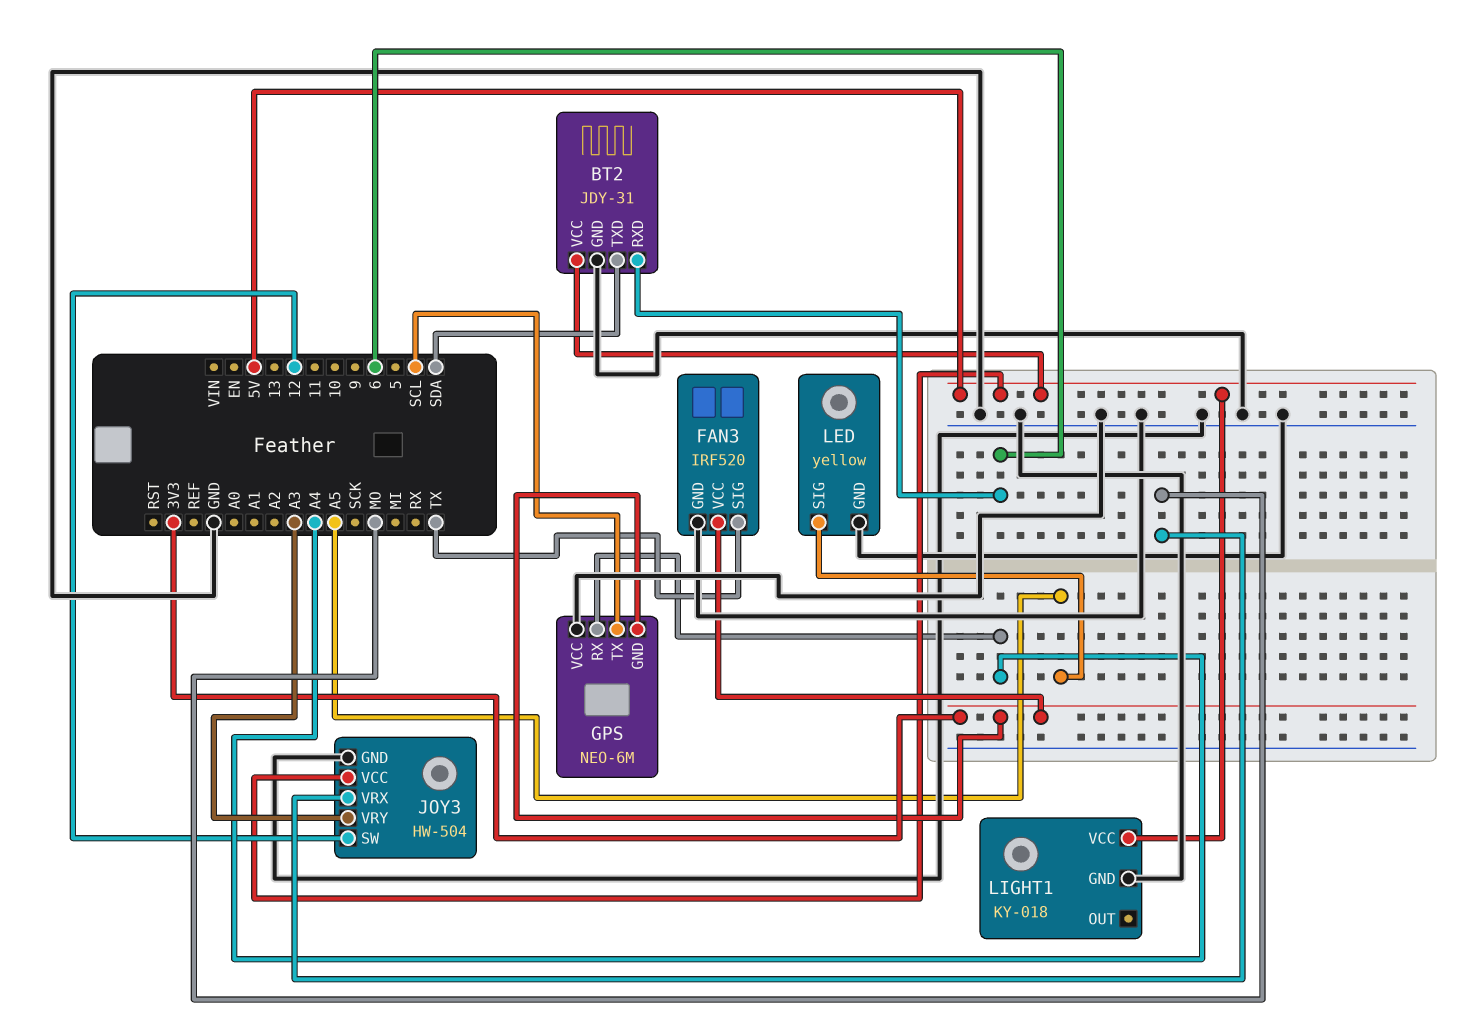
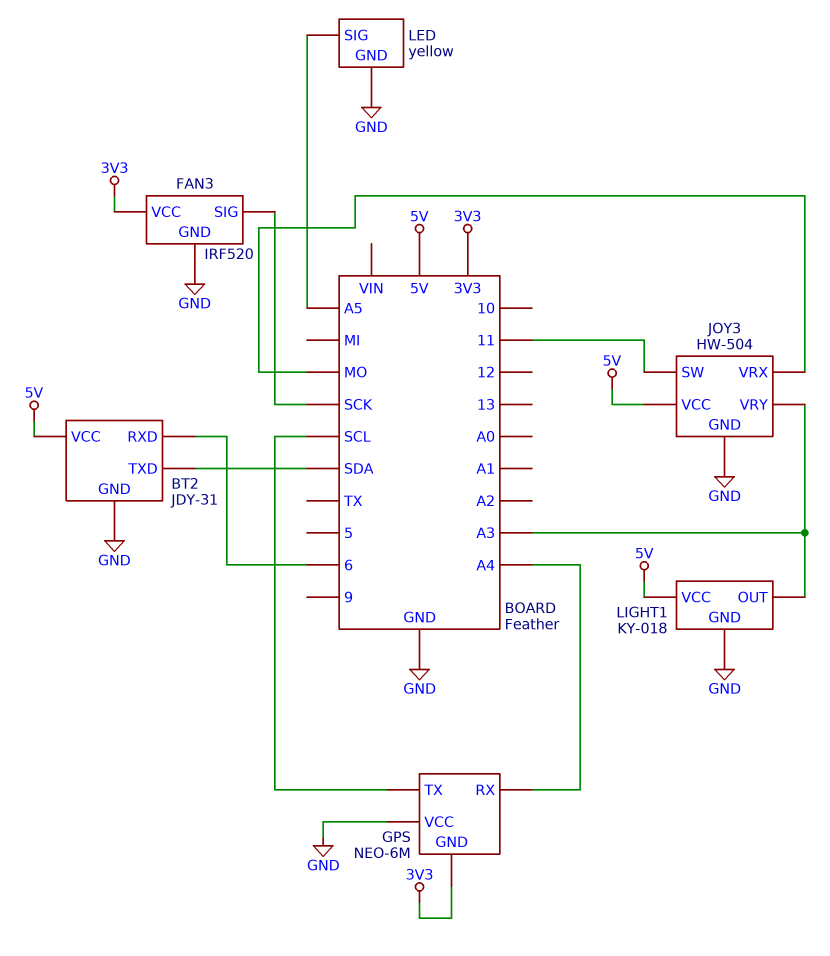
FAN3 pin SIG: TX -> SCK
JOY3 pin SW: 12 -> 11
LIGHT1 pin OUT: none -> A3

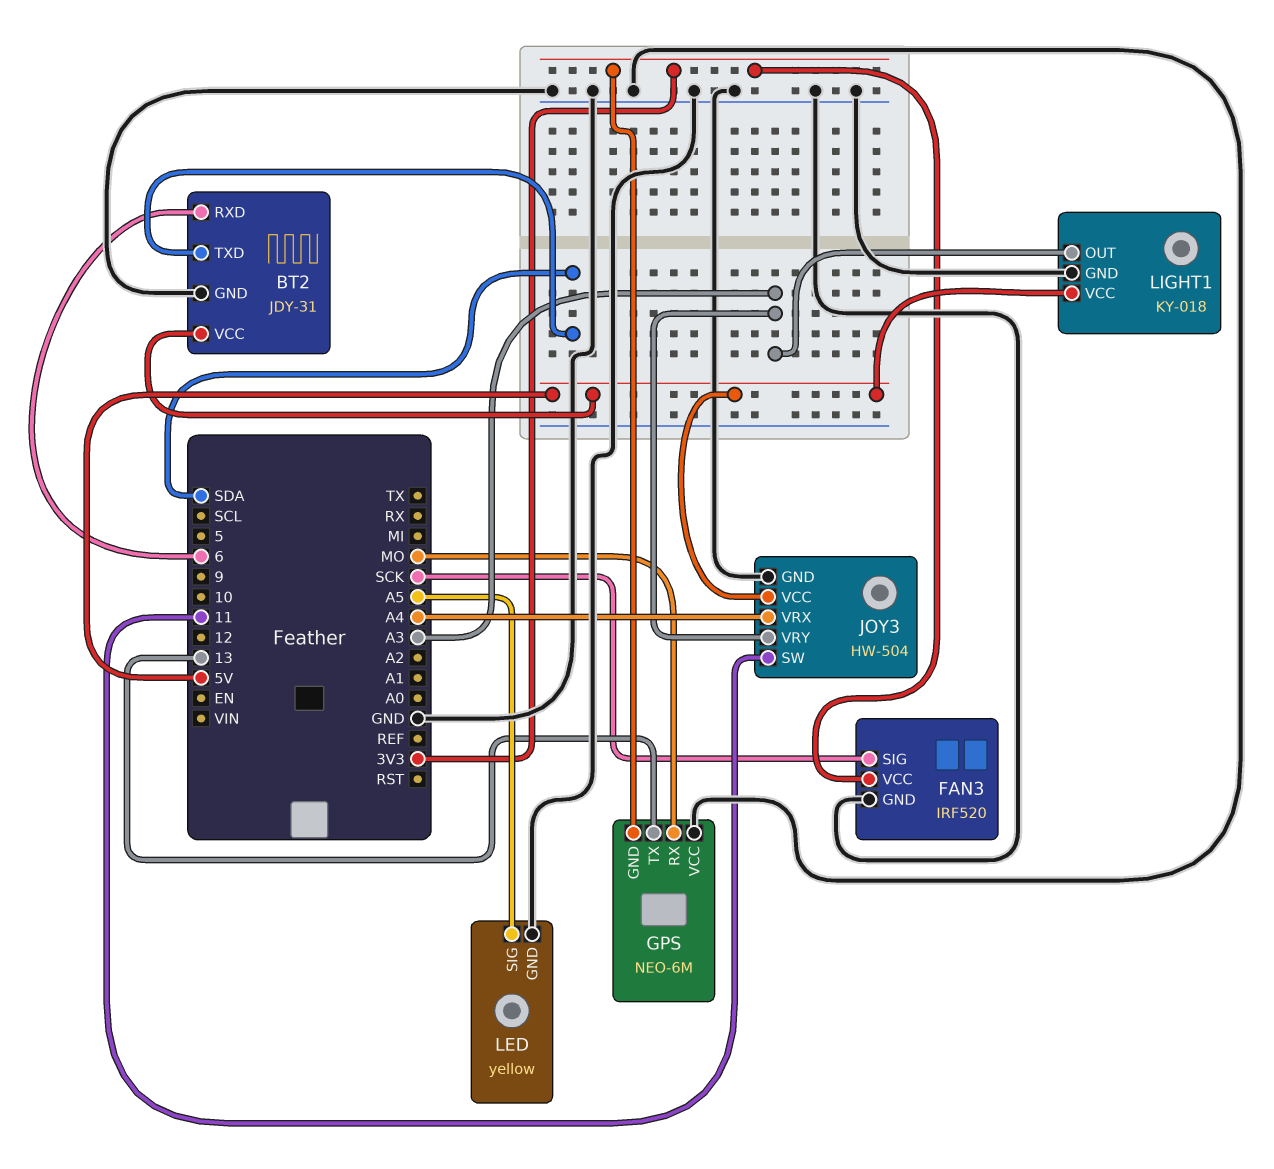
GPS pin RX: A4 -> MO
GPS pin TX: SCL -> 13
JOY3 pin VRX: MO -> A4

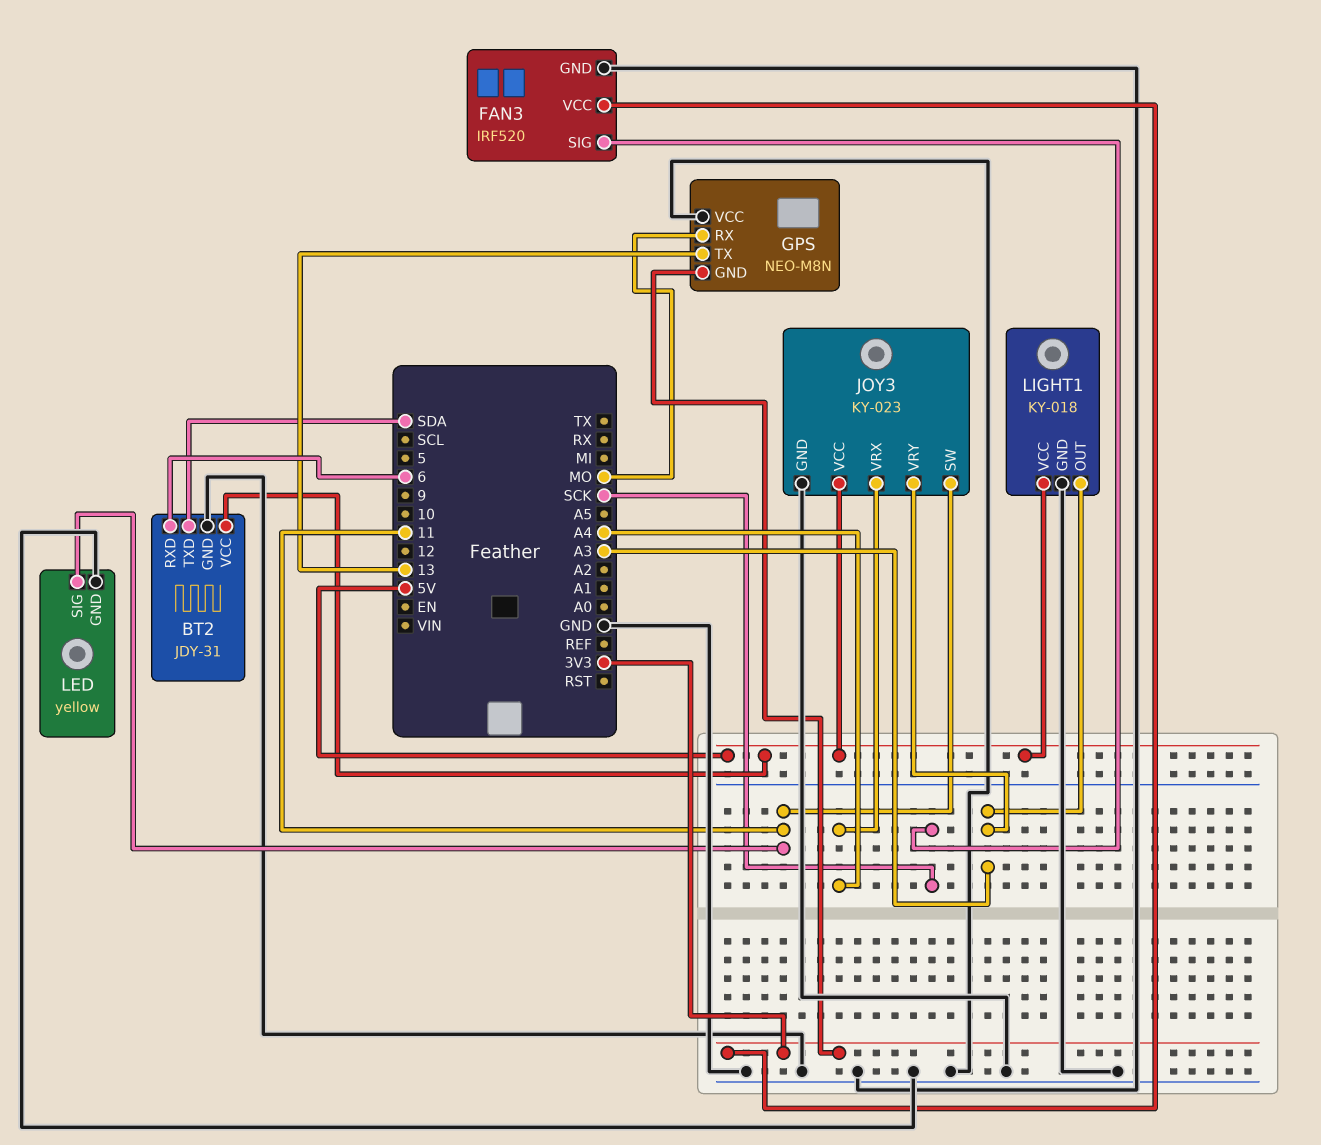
GPS: NEO-6M -> NEO-M8N
JOY3: HW-504 -> KY-023
LED pin SIG: A5 -> 11

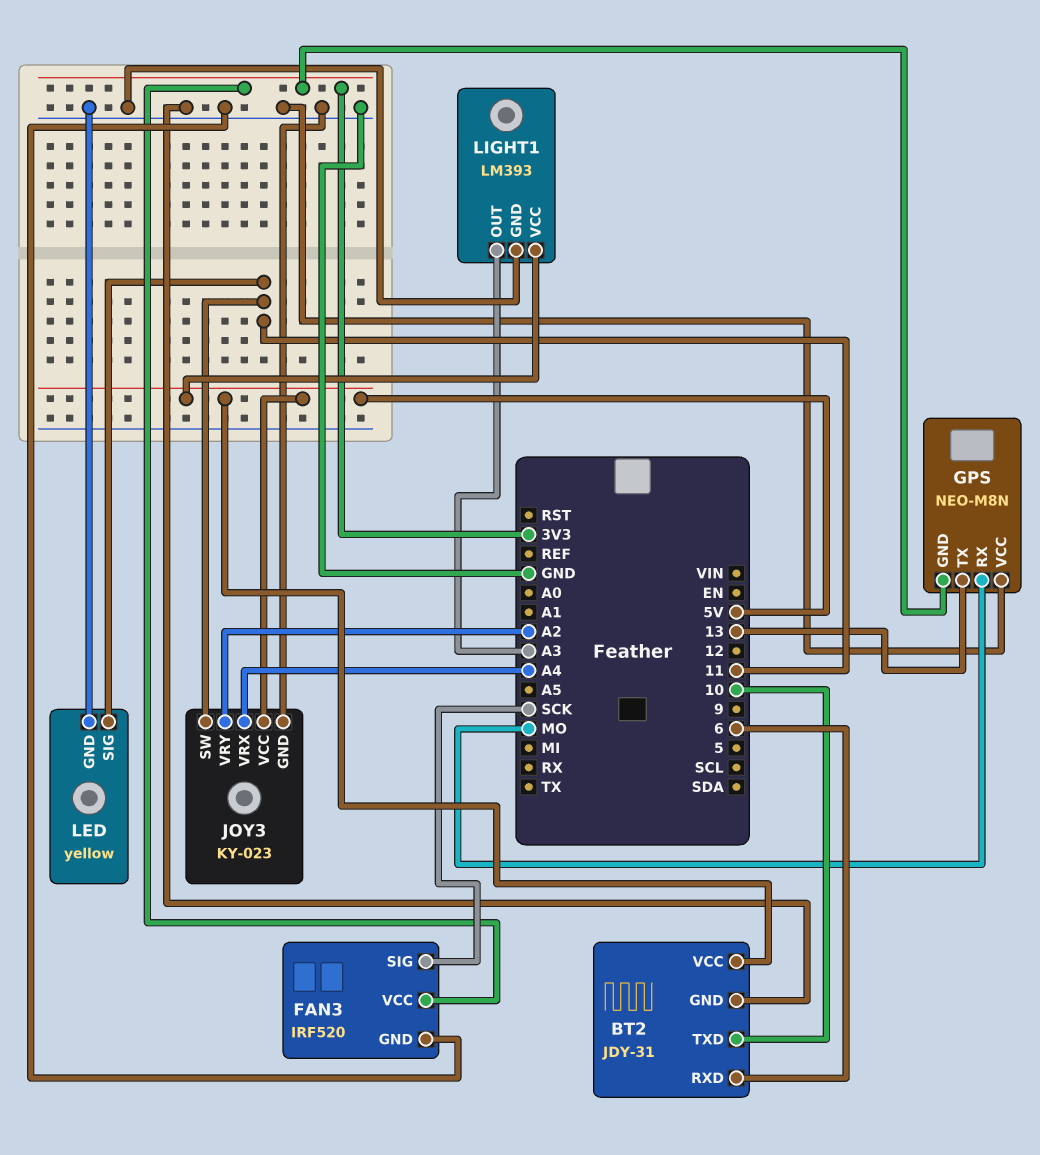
BT2 pin TXD: SDA -> 10
JOY3 pin VRY: A3 -> A2
LIGHT1: KY-018 -> LM393

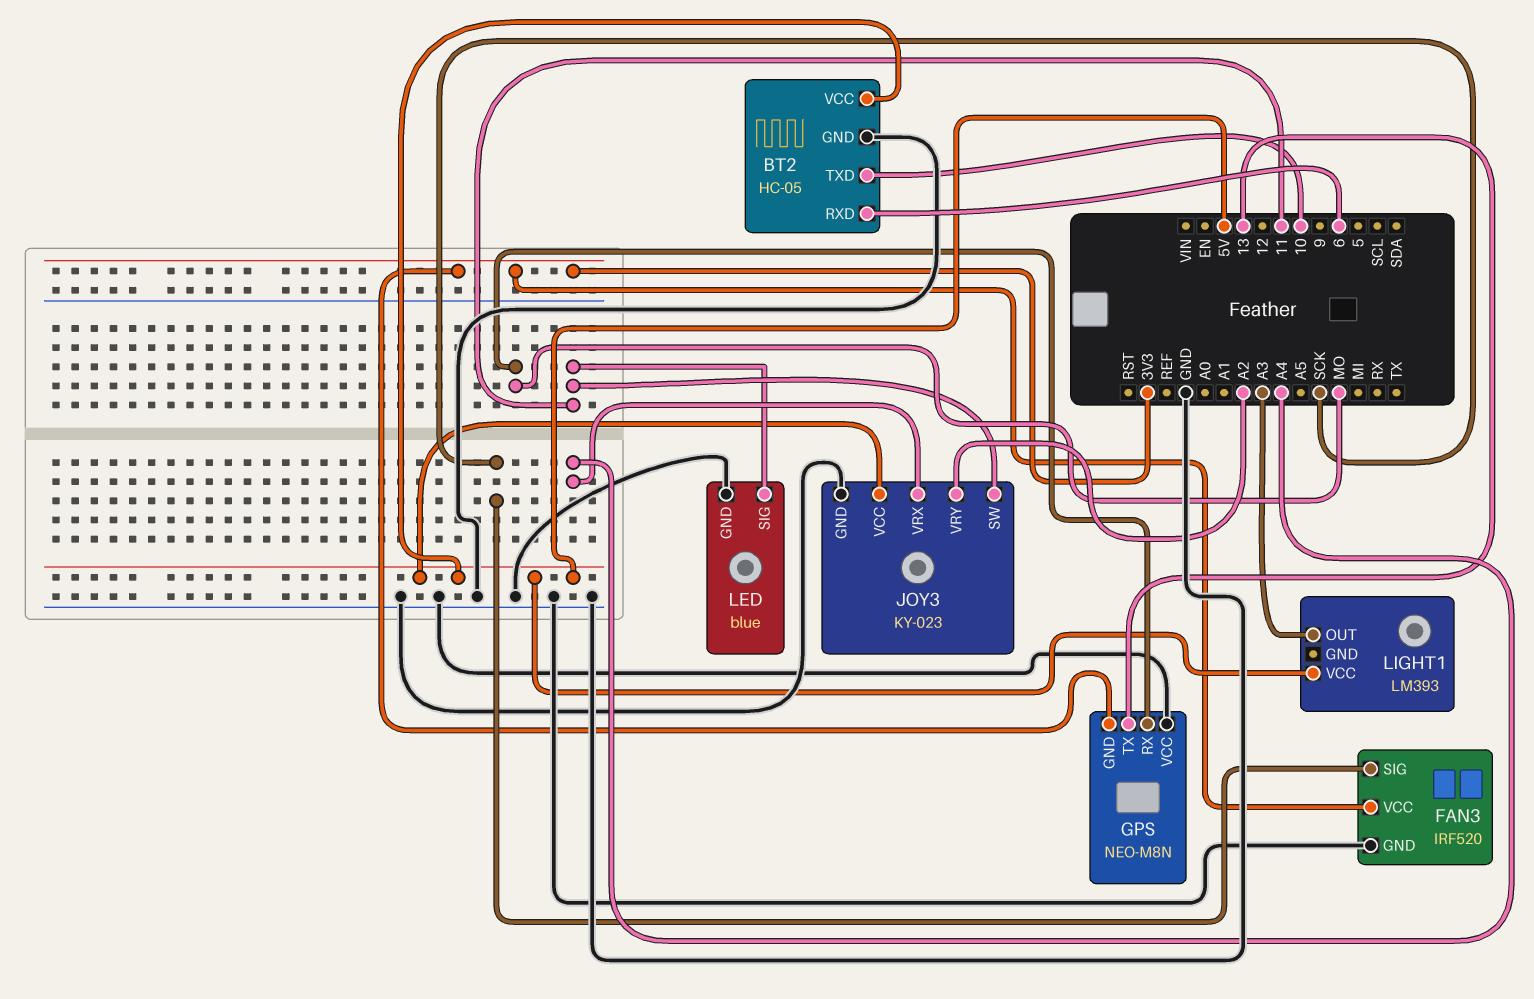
BT2: JDY-31 -> HC-05
LED: yellow -> blue
LIGHT1 pin GND: GND -> none

